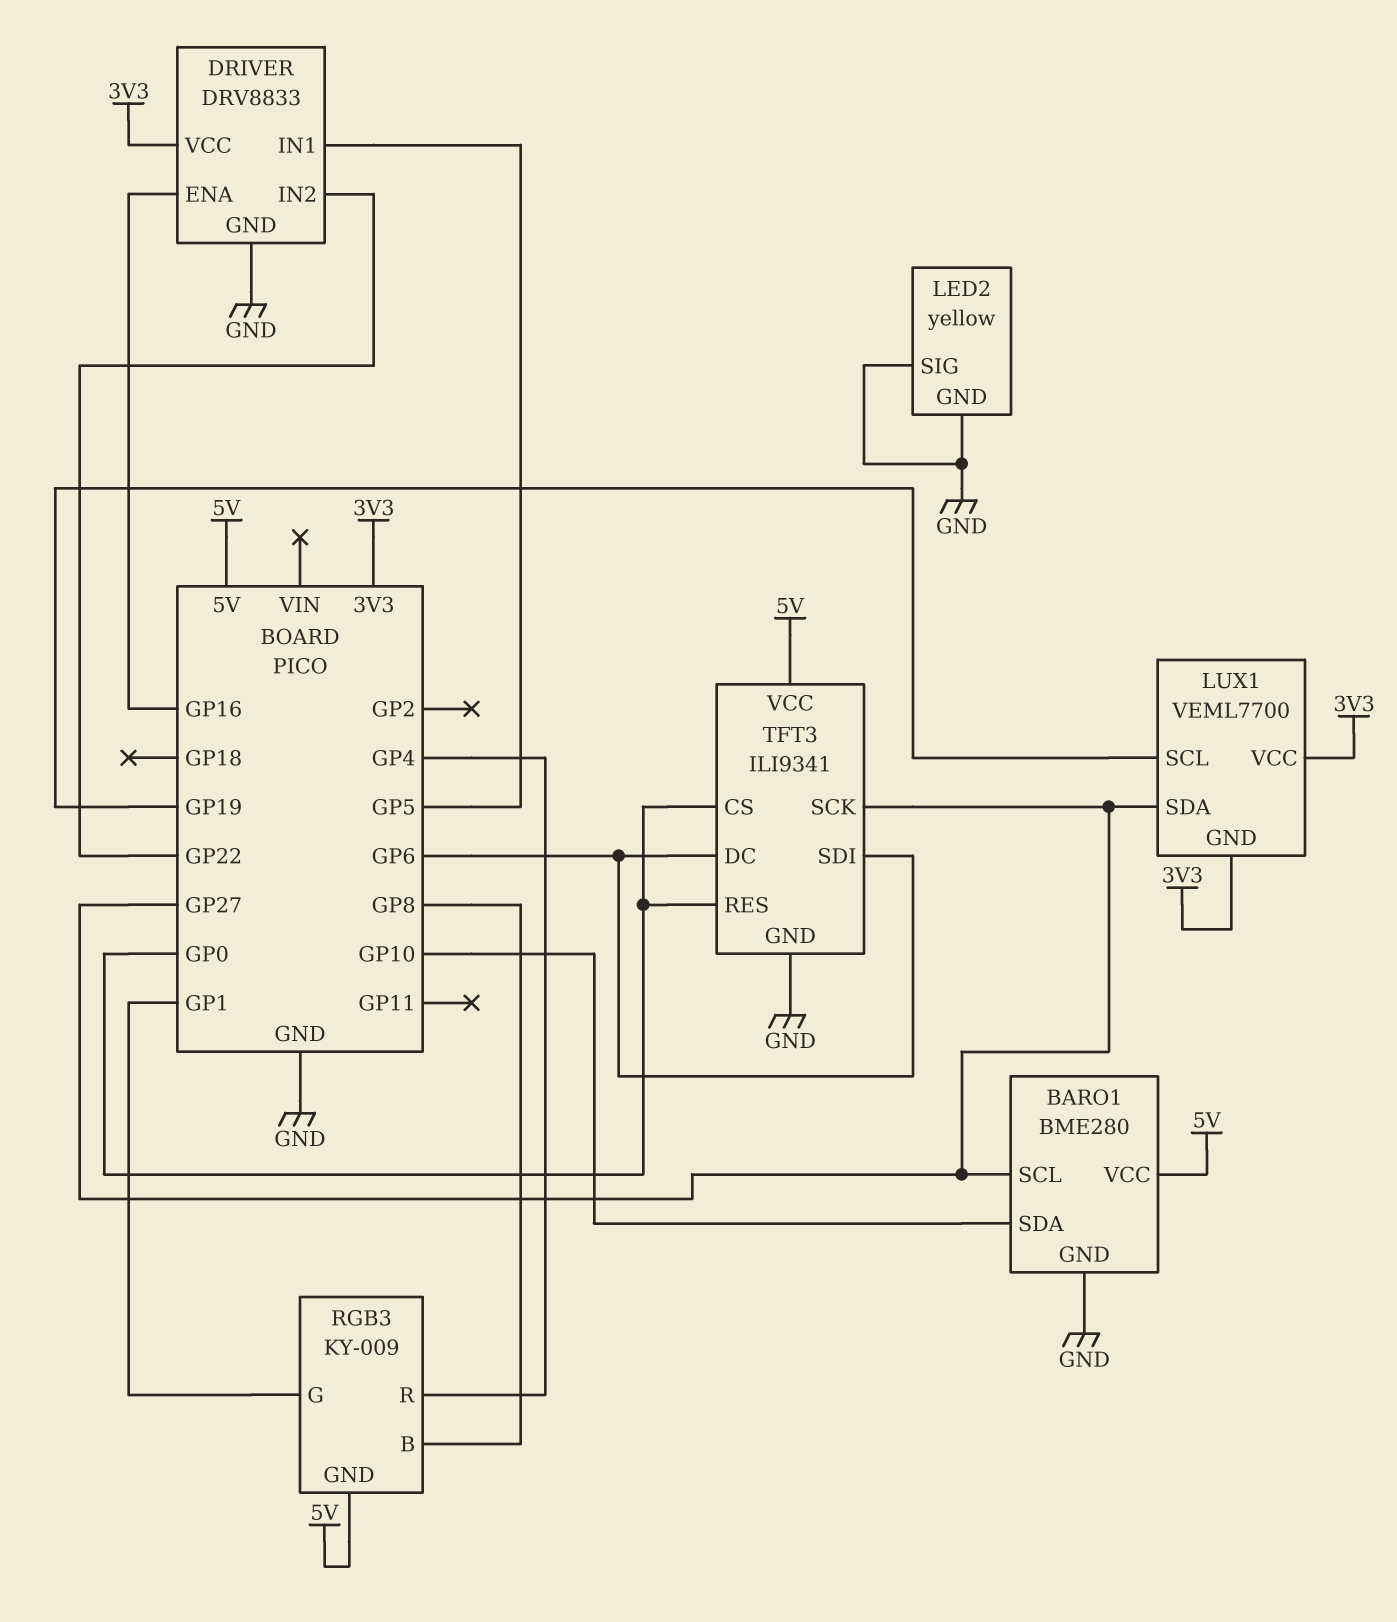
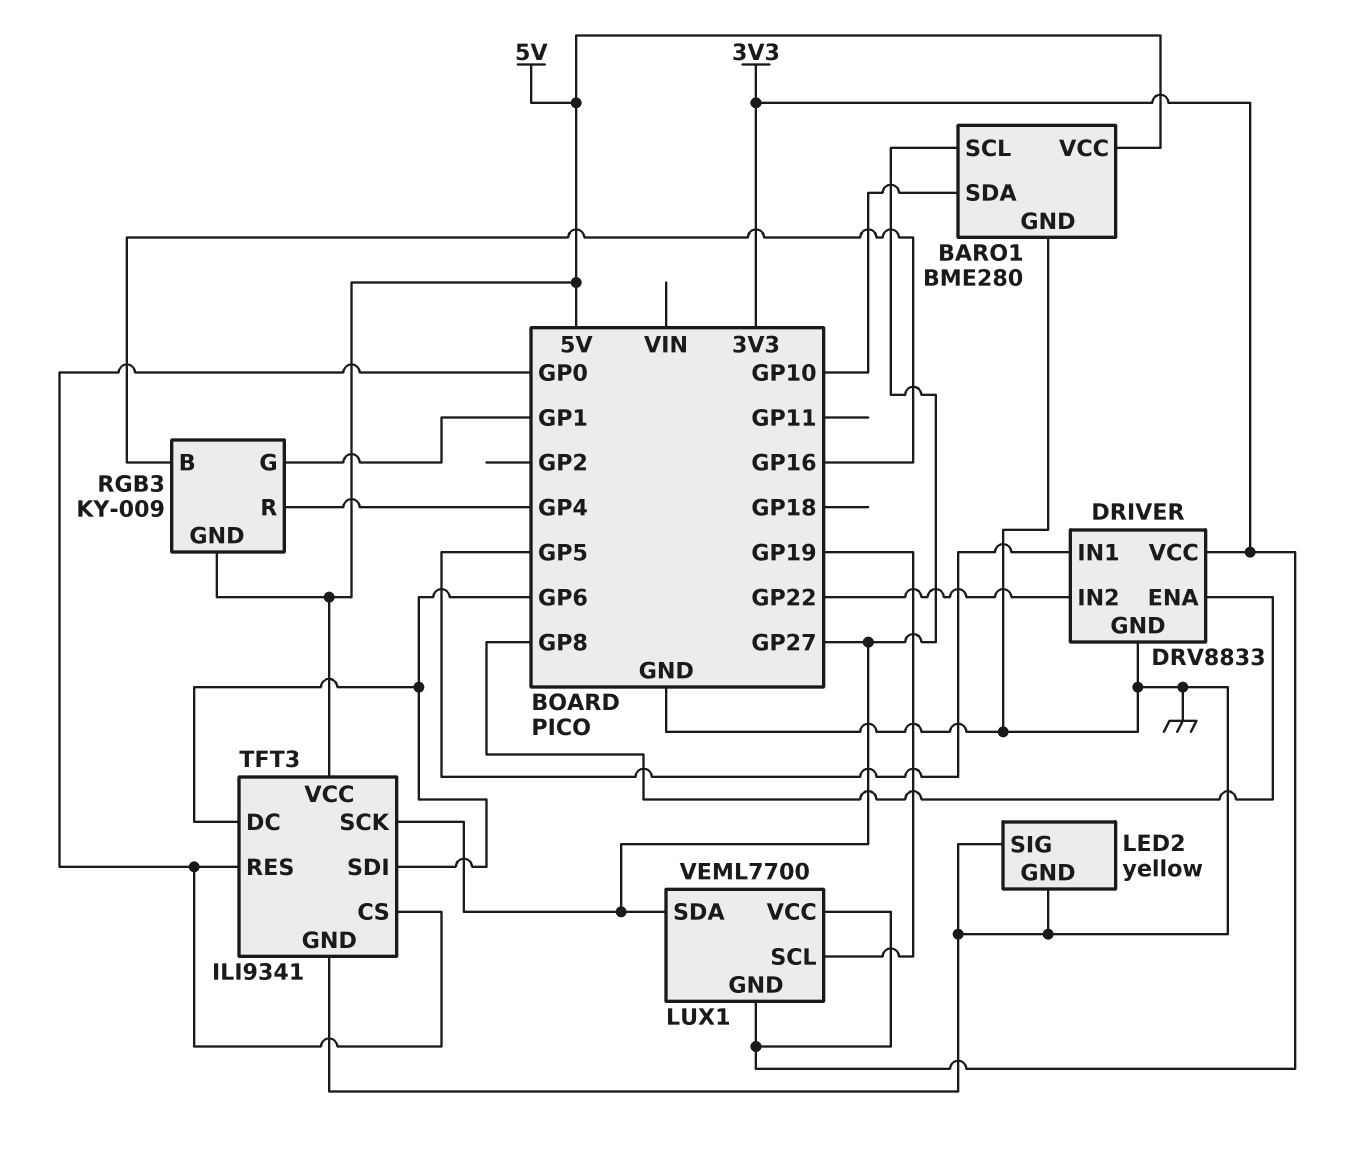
DRIVER pin ENA: GP16 -> GP8
RGB3 pin B: GP8 -> GP16

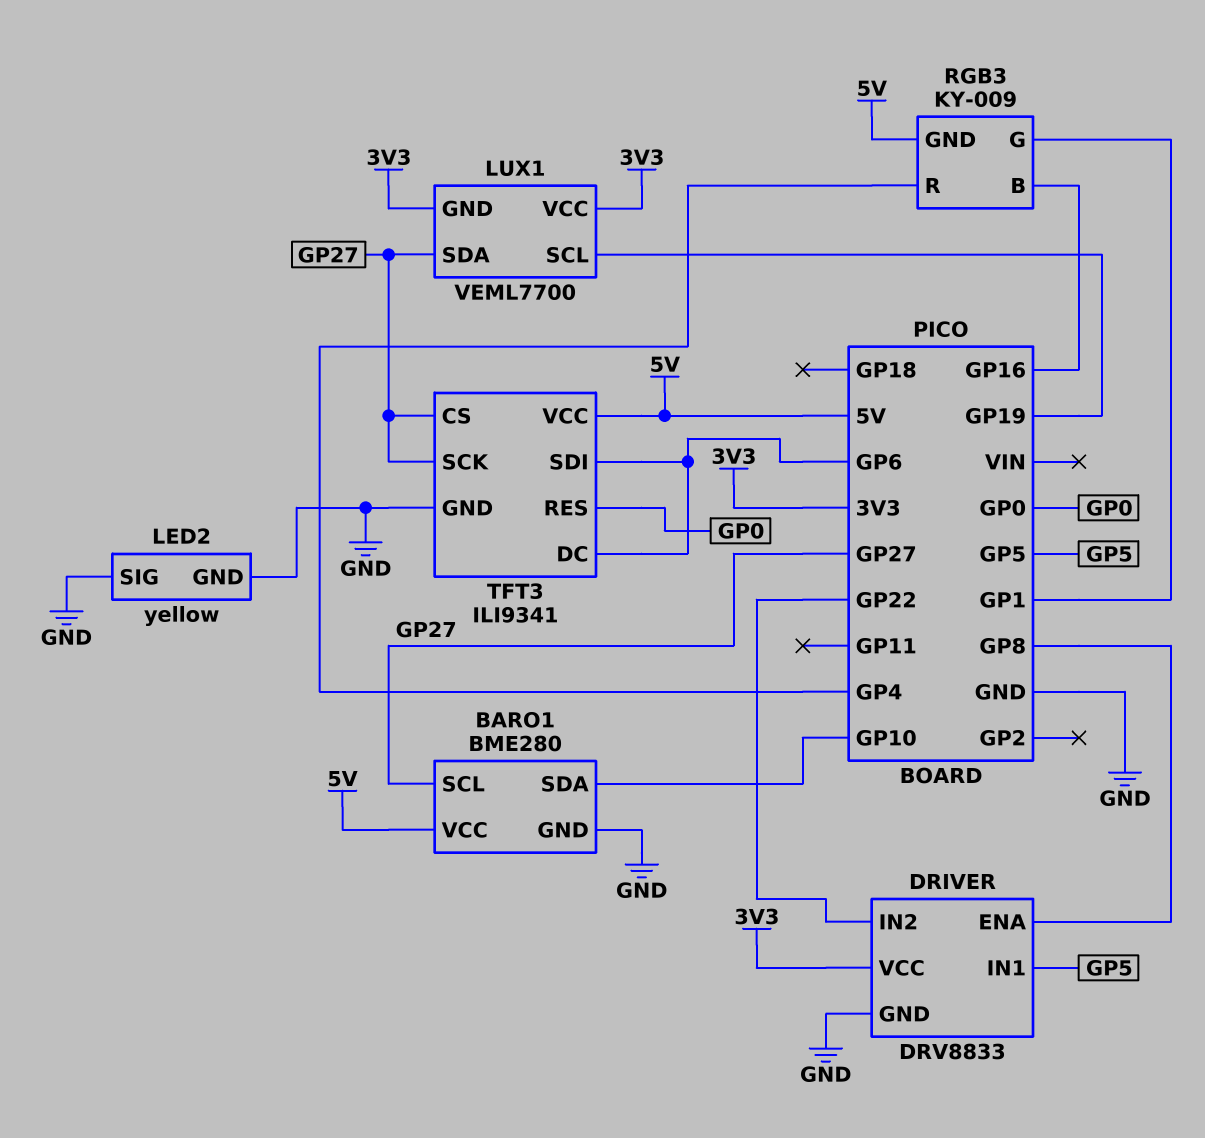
TFT3 pin CS: GP0 -> GP27

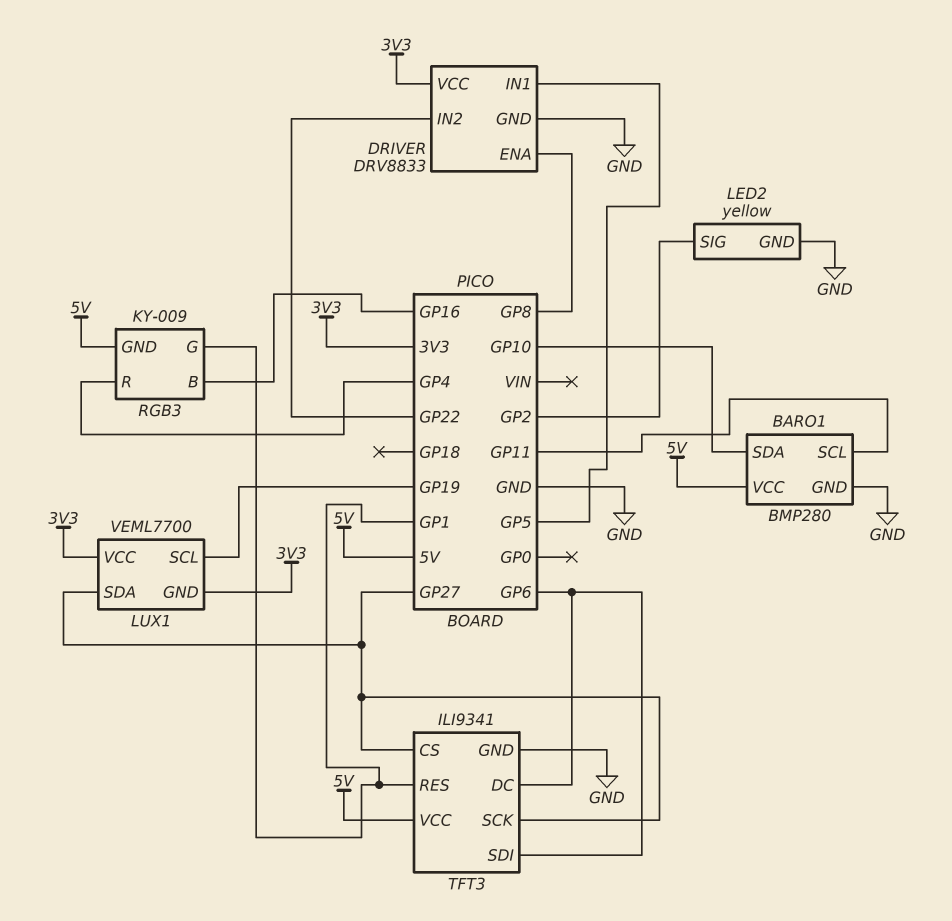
BARO1: BME280 -> BMP280
BARO1 pin SCL: GP27 -> GP11
LED2 pin SIG: GND -> GP2
TFT3 pin RES: GP0 -> GP1

